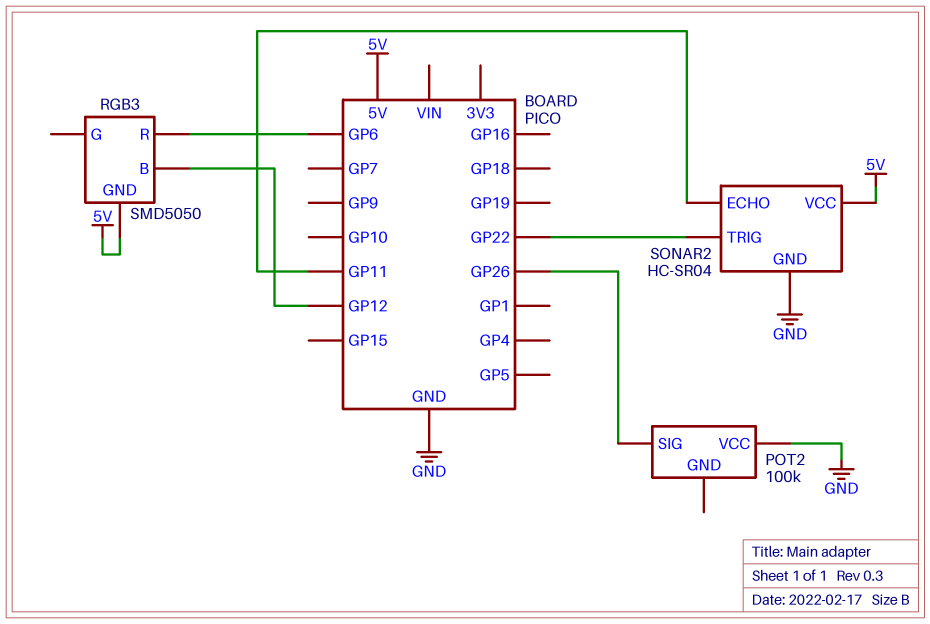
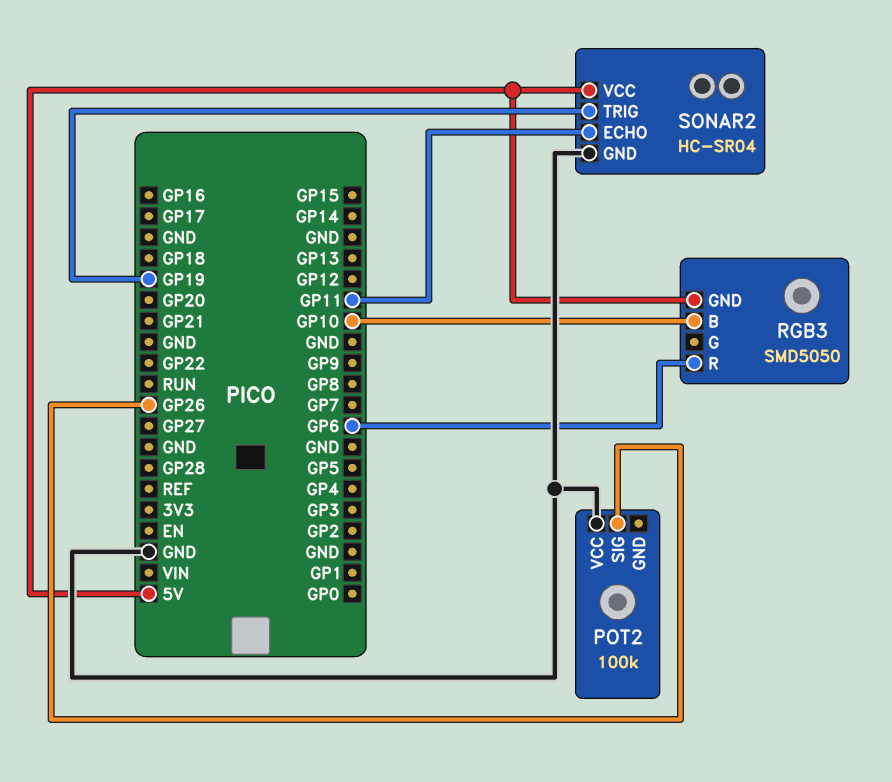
RGB3 pin B: GP12 -> GP10
SONAR2 pin TRIG: GP22 -> GP19

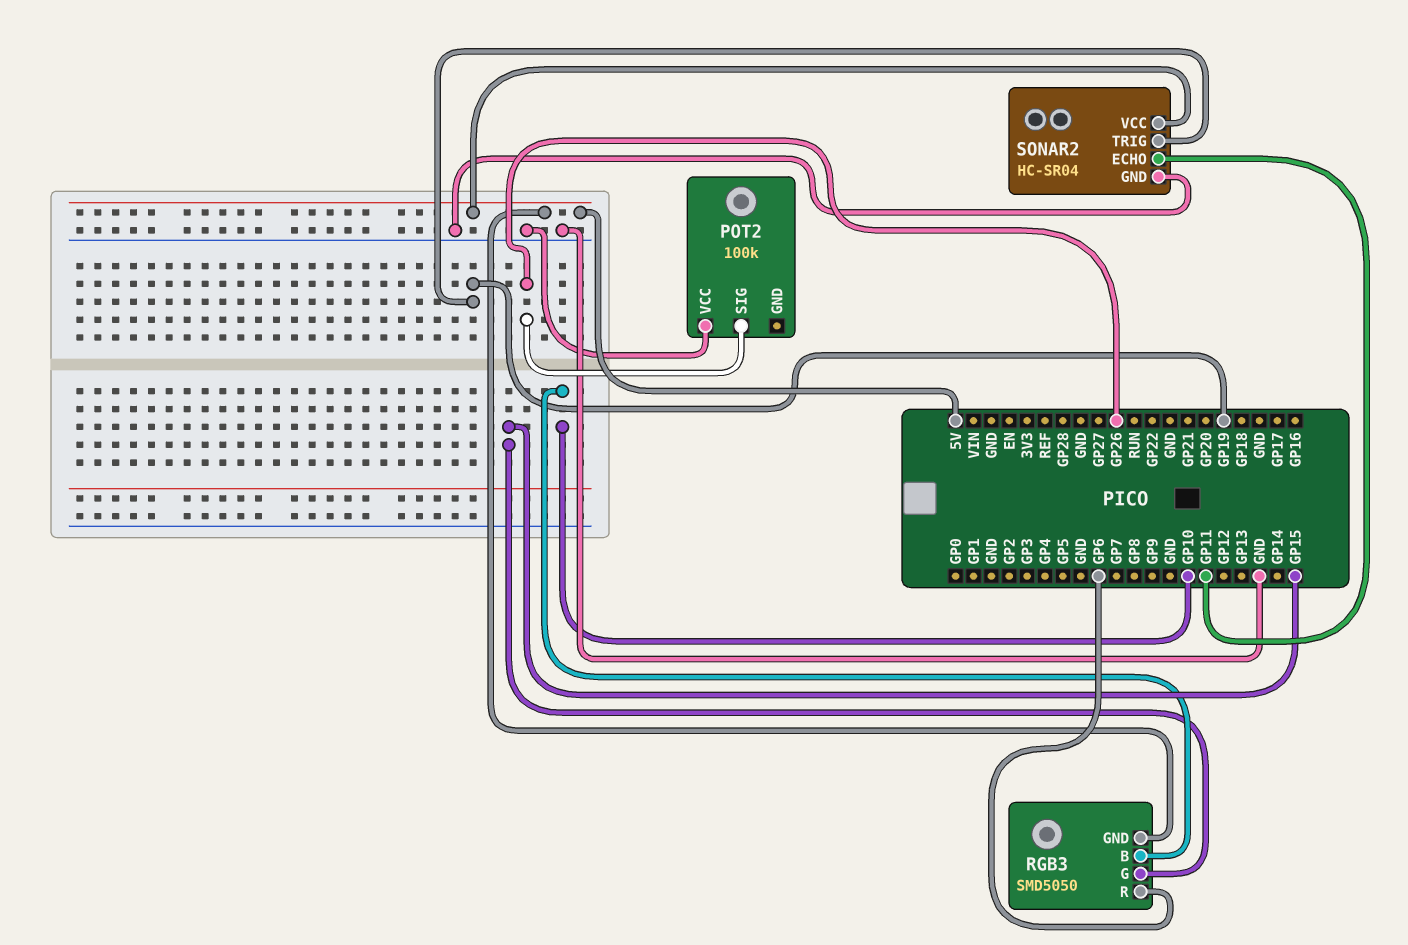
RGB3 pin G: none -> GP15

